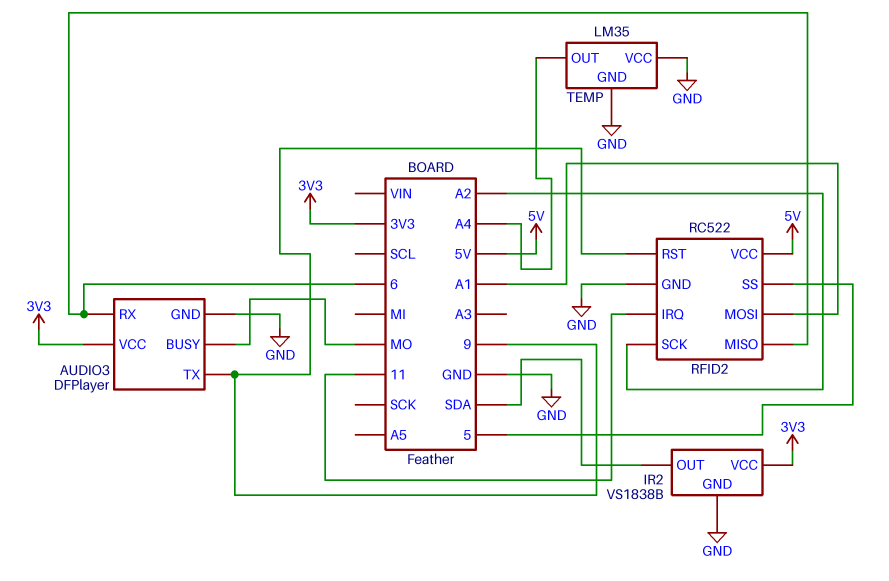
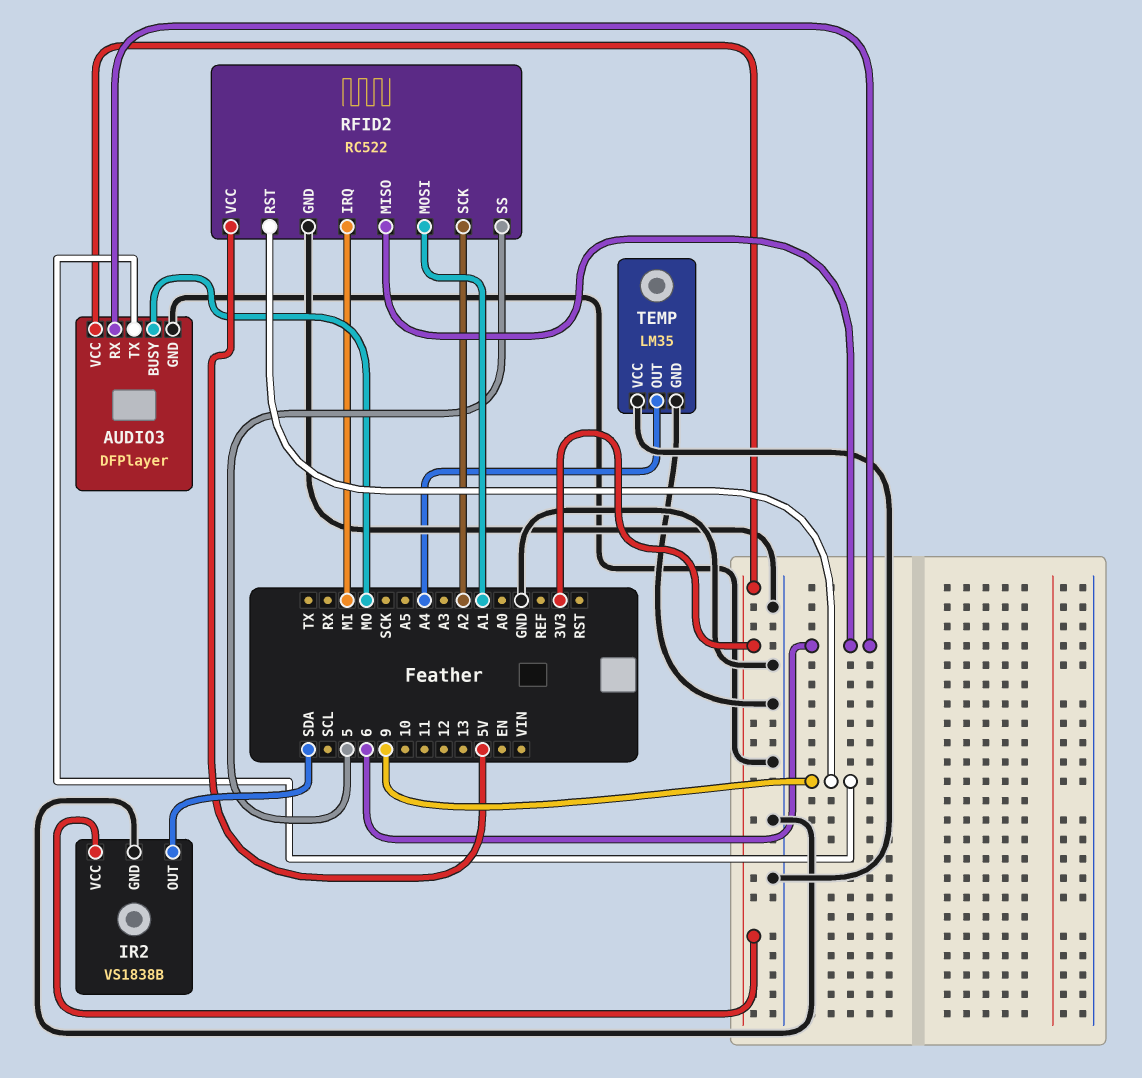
RFID2 pin IRQ: 11 -> MI

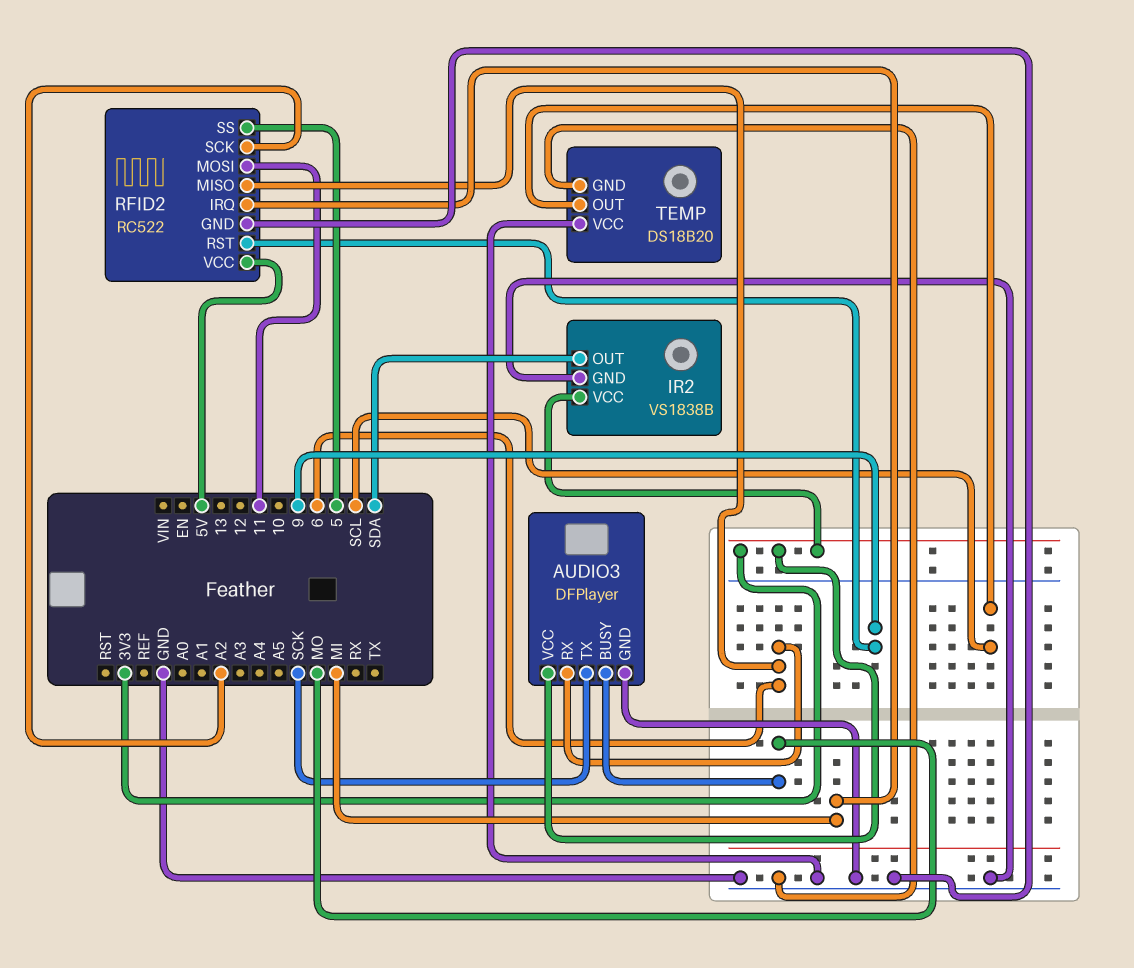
AUDIO3 pin TX: 9 -> SCK
RFID2 pin MOSI: A1 -> 11
TEMP: LM35 -> DS18B20
TEMP pin OUT: A4 -> SCL

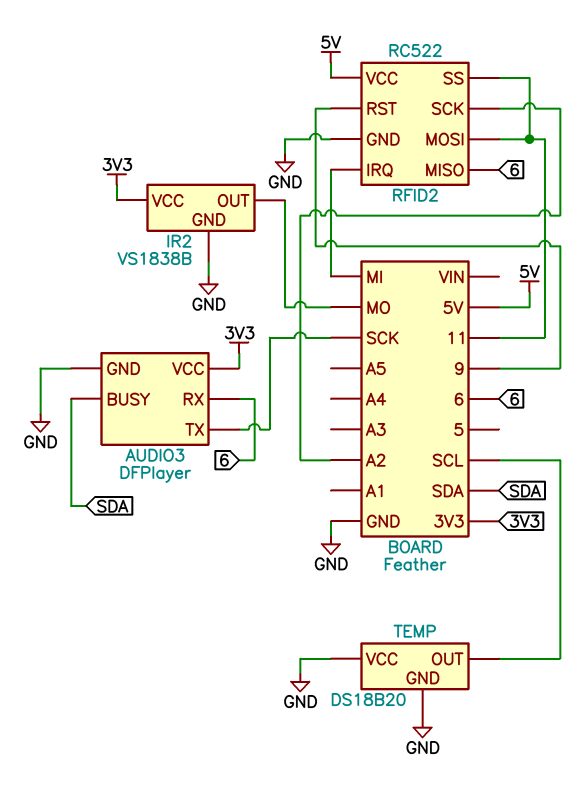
AUDIO3 pin BUSY: MO -> SDA
IR2 pin OUT: SDA -> MO
RFID2 pin SS: 5 -> 11

